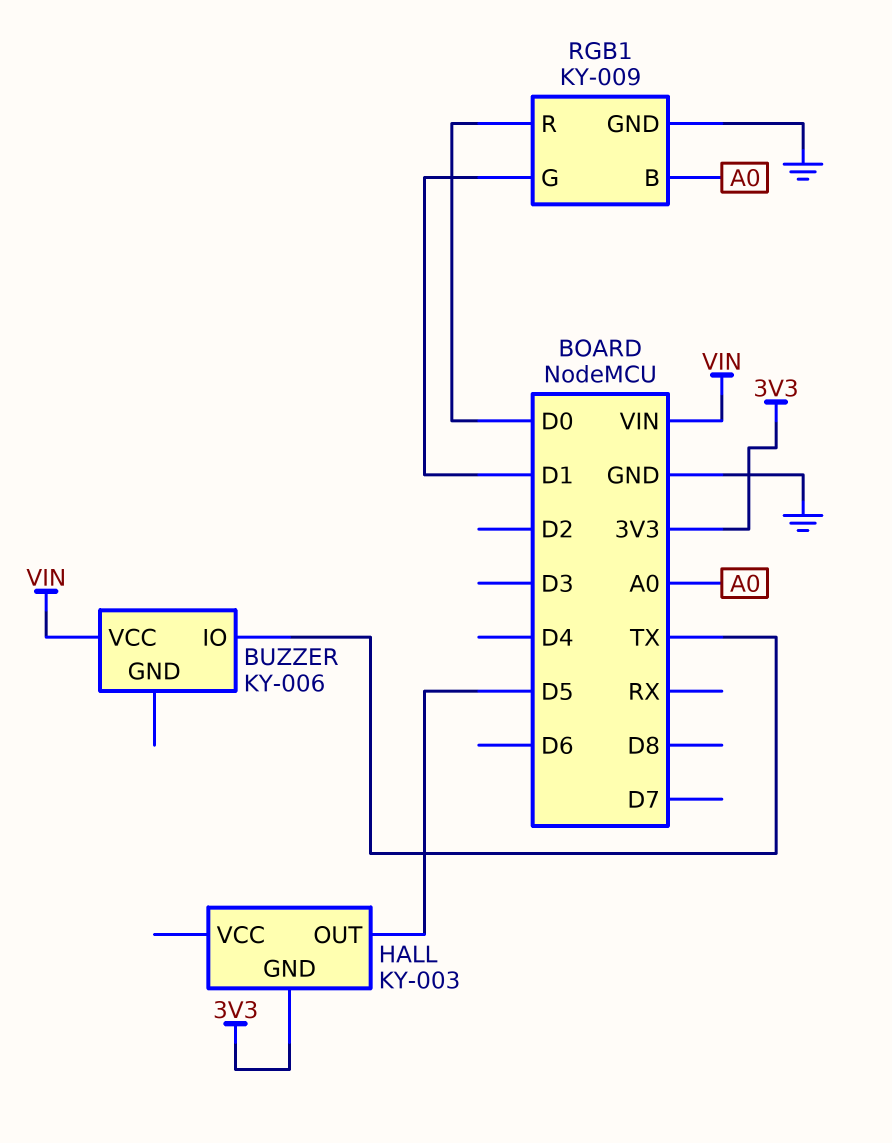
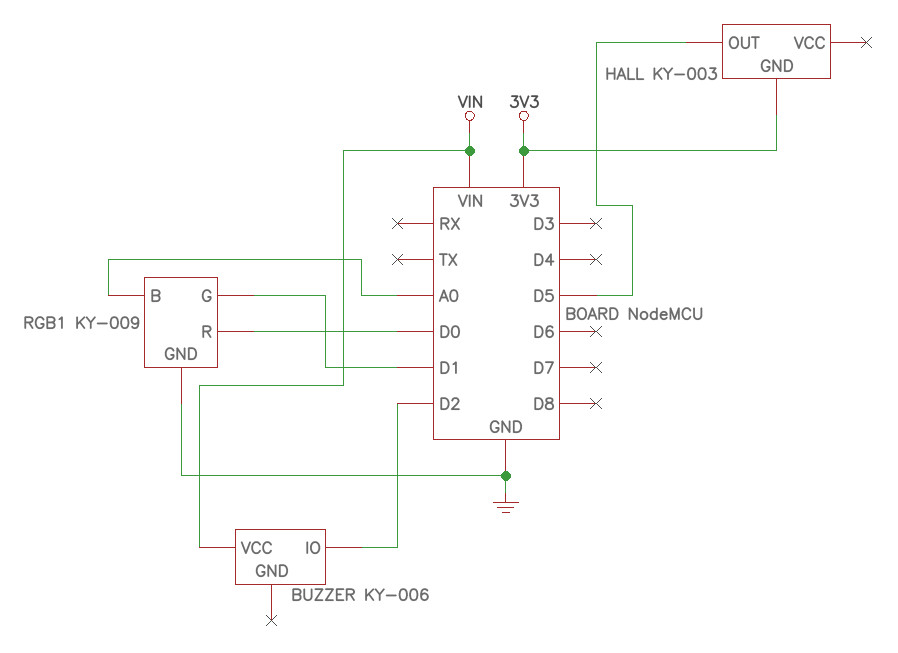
BUZZER pin IO: TX -> D2

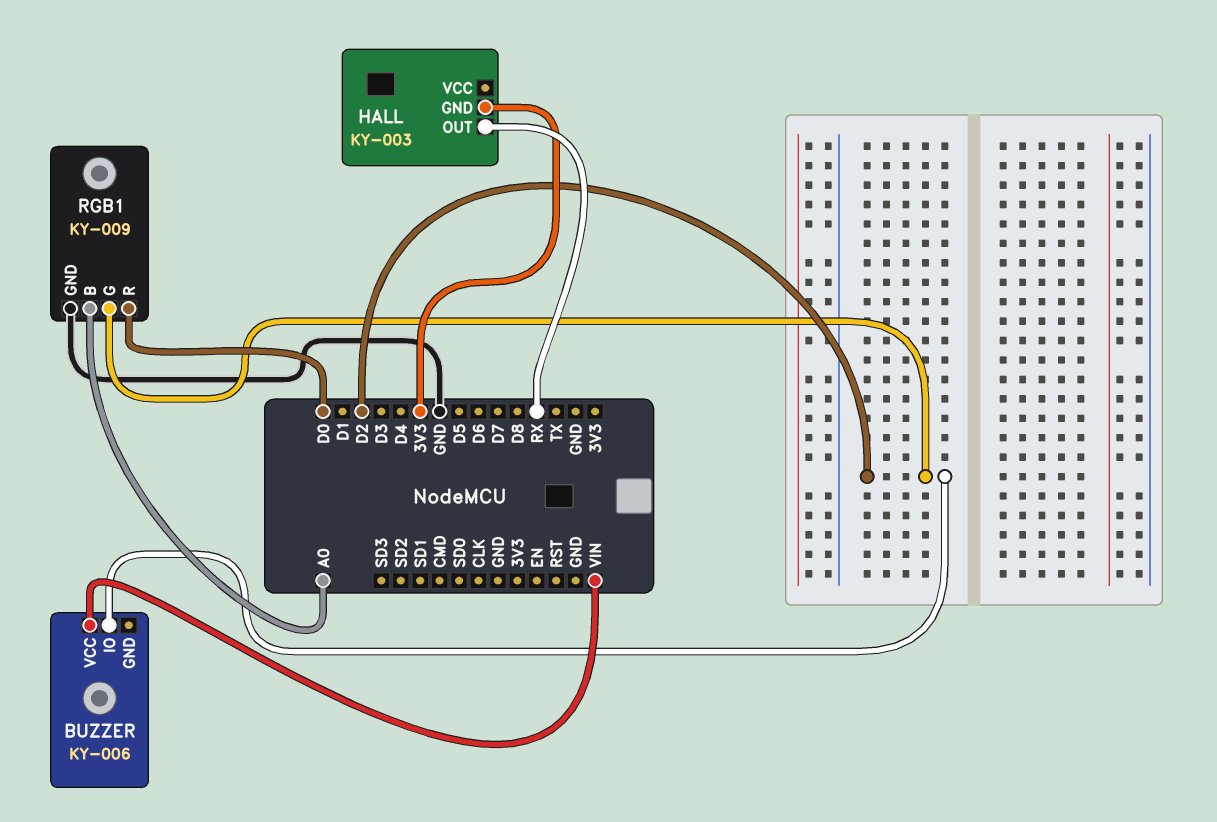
HALL pin OUT: D5 -> RX
RGB1 pin G: D1 -> D2

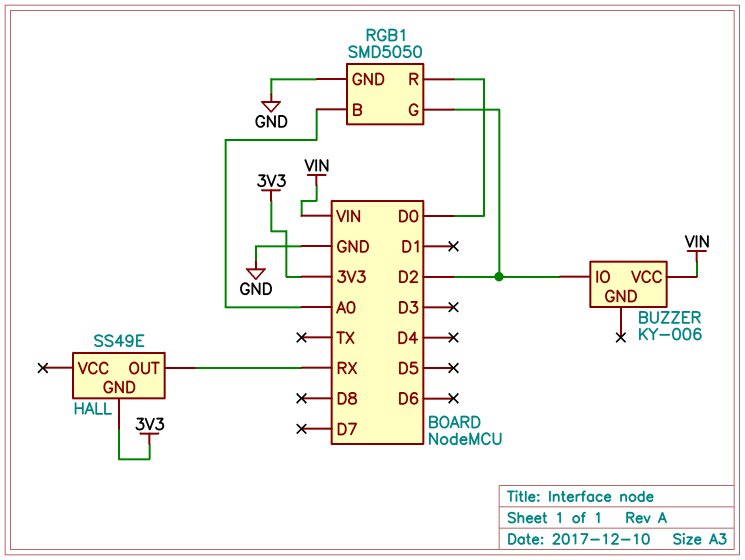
HALL: KY-003 -> SS49E
RGB1: KY-009 -> SMD5050

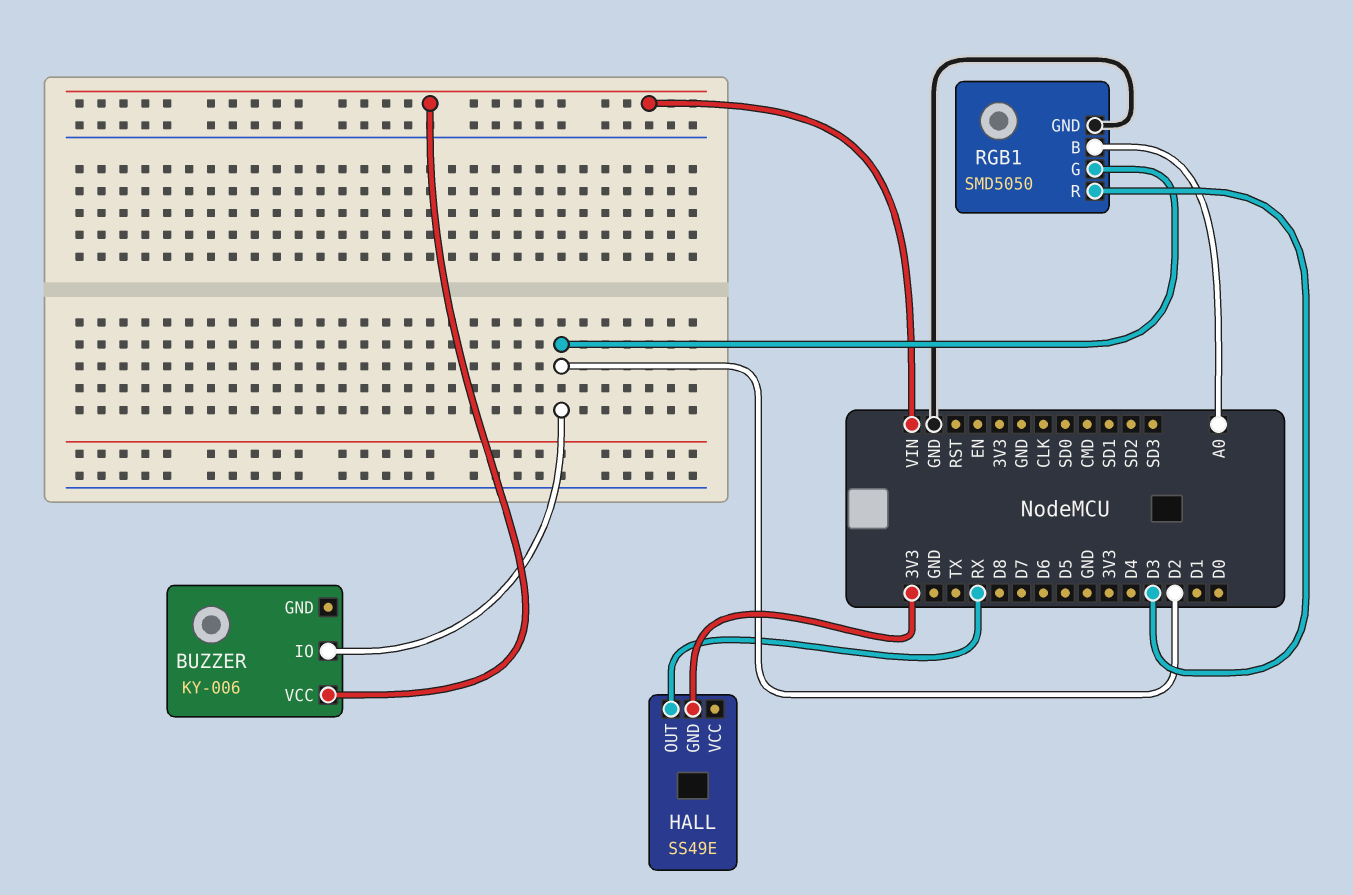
RGB1 pin R: D0 -> D3

